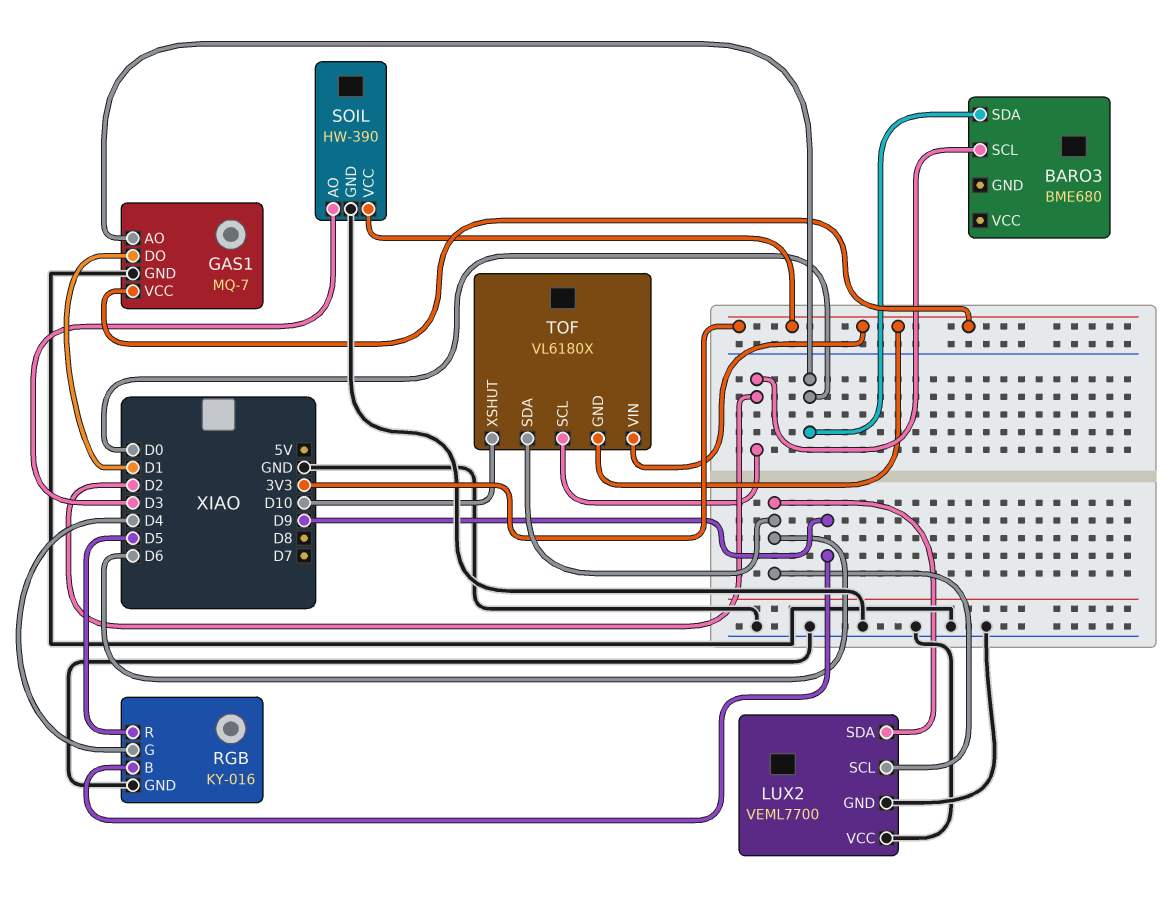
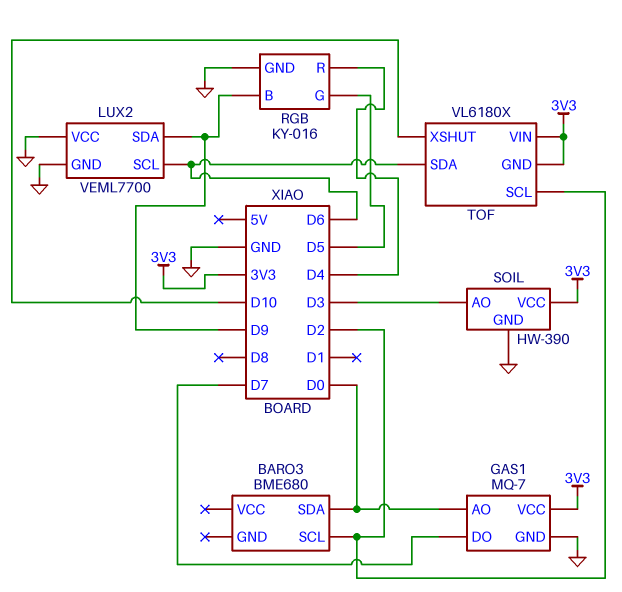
GAS1 pin DO: D1 -> D7
LUX2 pin SDA: D6 -> D9
RGB pin G: D4 -> D5
RGB pin R: D5 -> D4

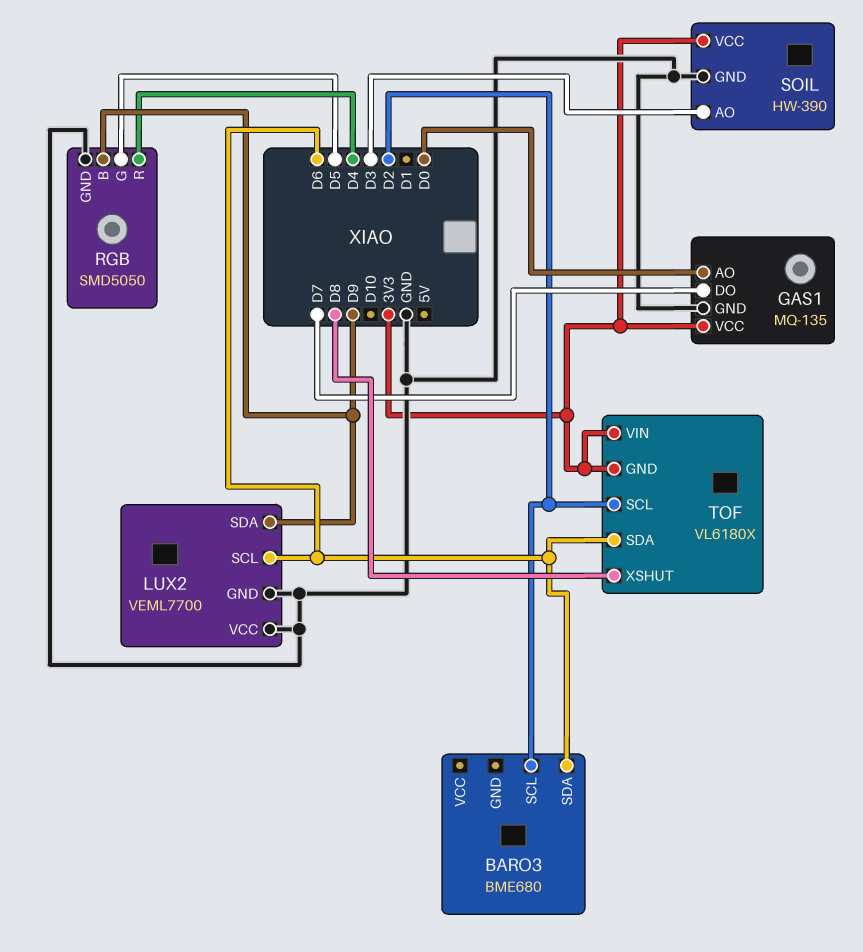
BARO3 pin SDA: D0 -> D6
GAS1: MQ-7 -> MQ-135
RGB: KY-016 -> SMD5050
TOF pin XSHUT: D10 -> D8

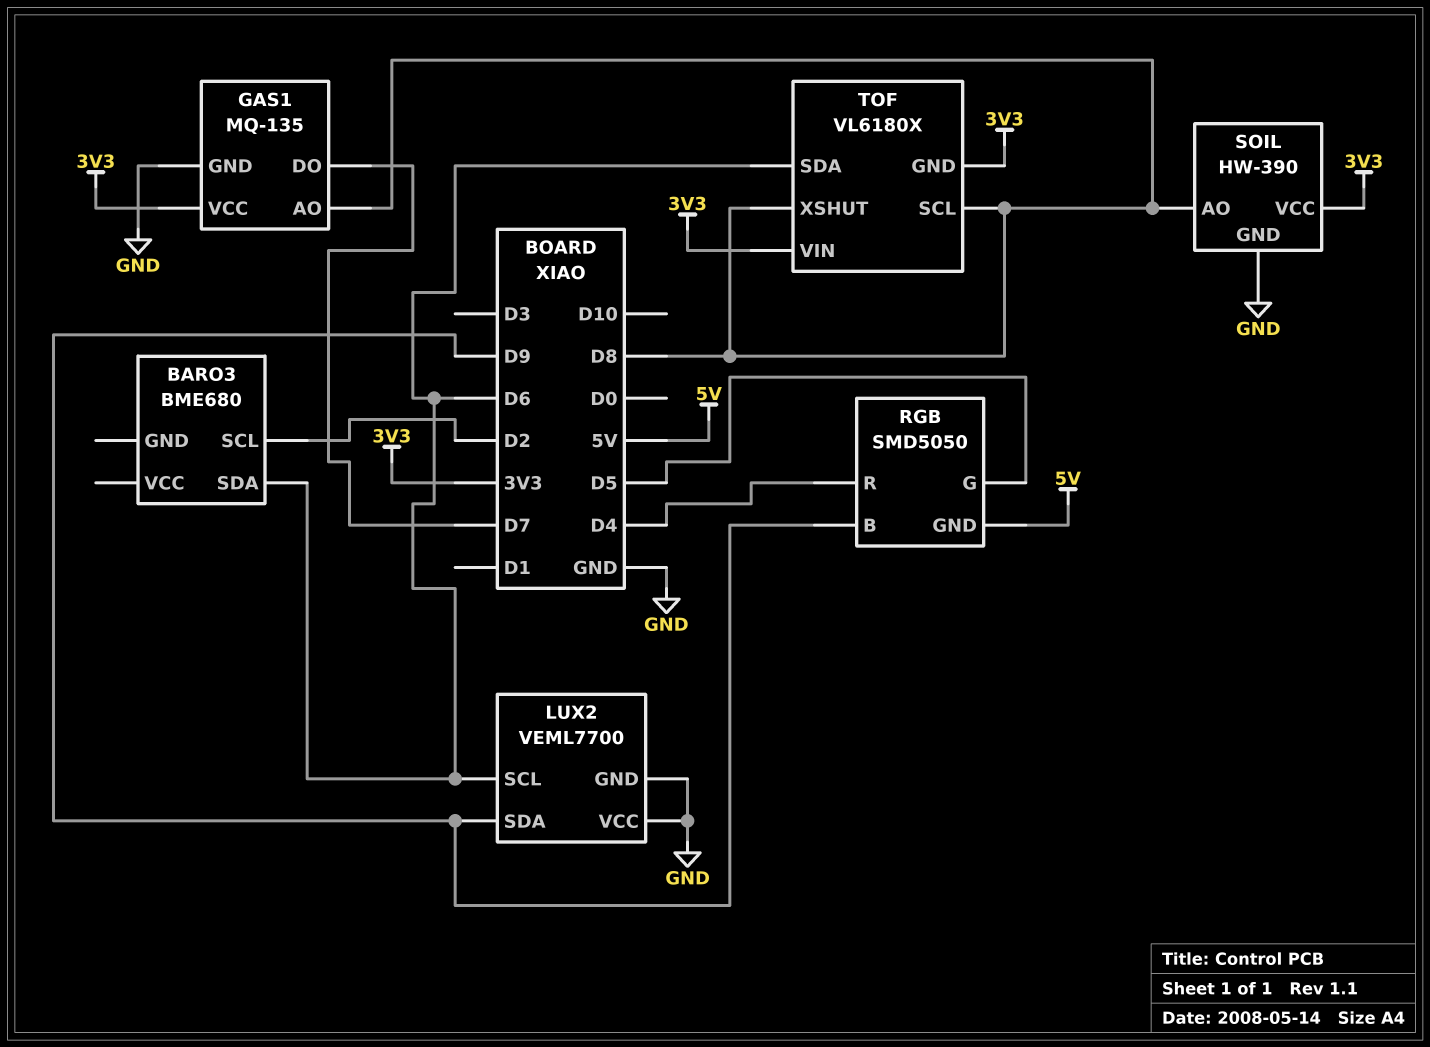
GAS1 pin AO: D0 -> D8
RGB pin GND: GND -> 5V
SOIL pin AO: D3 -> D8
TOF pin SCL: D2 -> D8

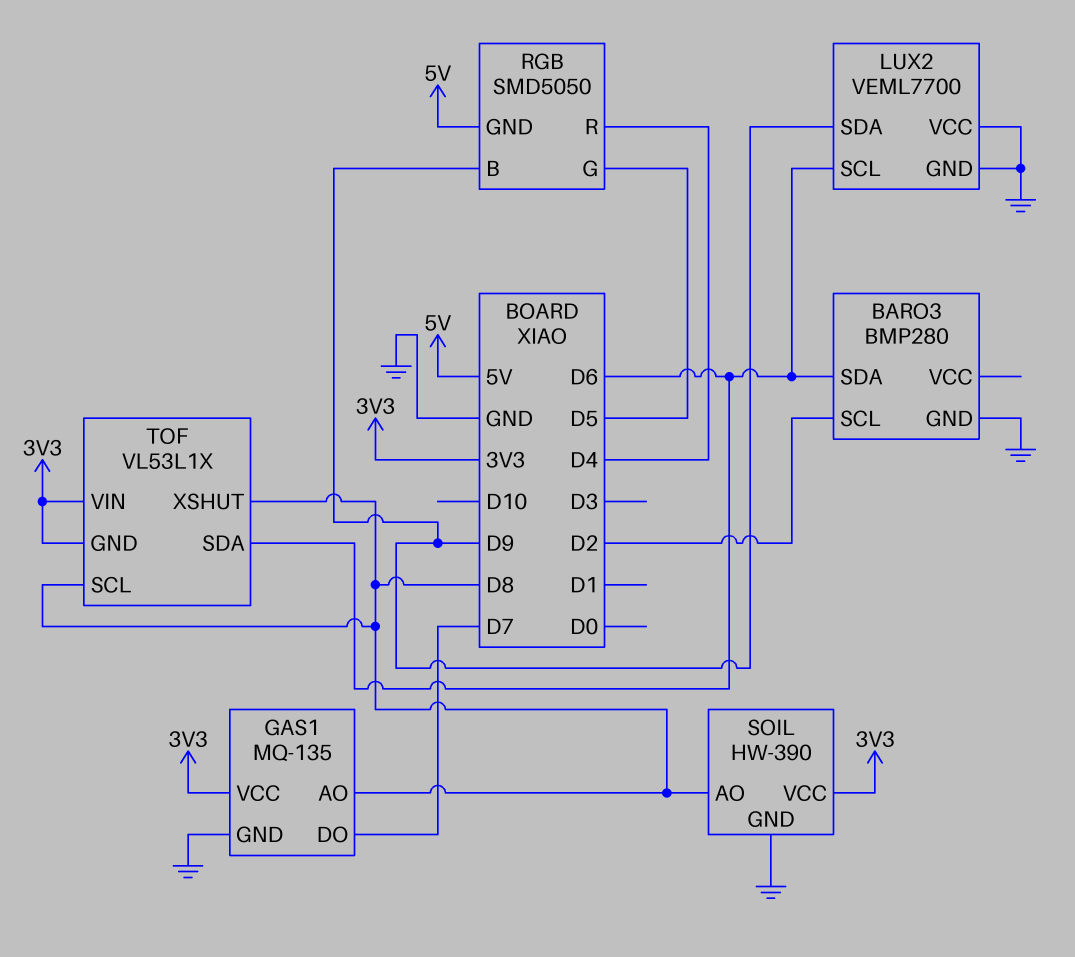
BARO3: BME680 -> BMP280
BARO3 pin GND: none -> GND
TOF: VL6180X -> VL53L1X

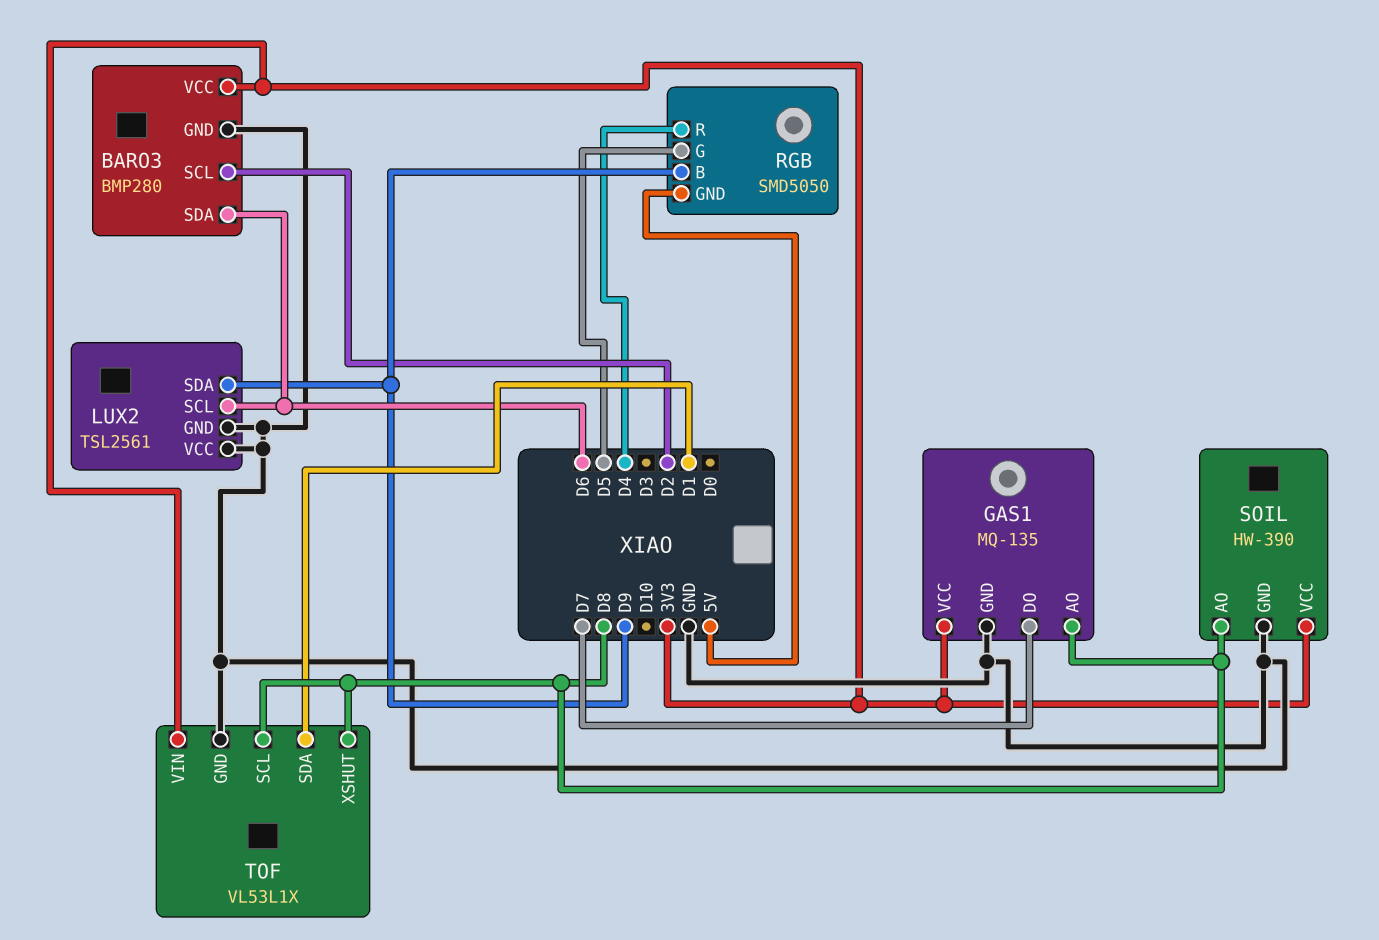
BARO3 pin VCC: none -> 3V3
LUX2: VEML7700 -> TSL2561
TOF pin GND: 3V3 -> GND
TOF pin SDA: D6 -> D1

